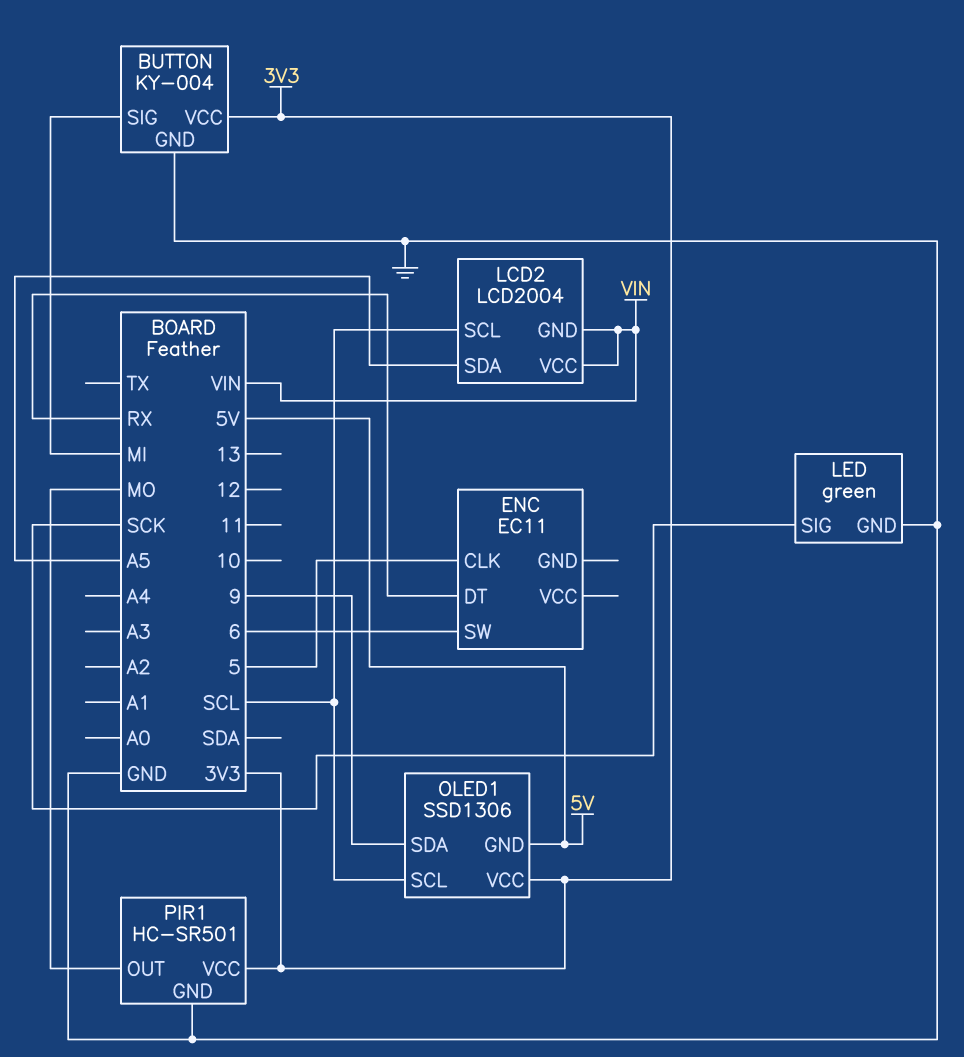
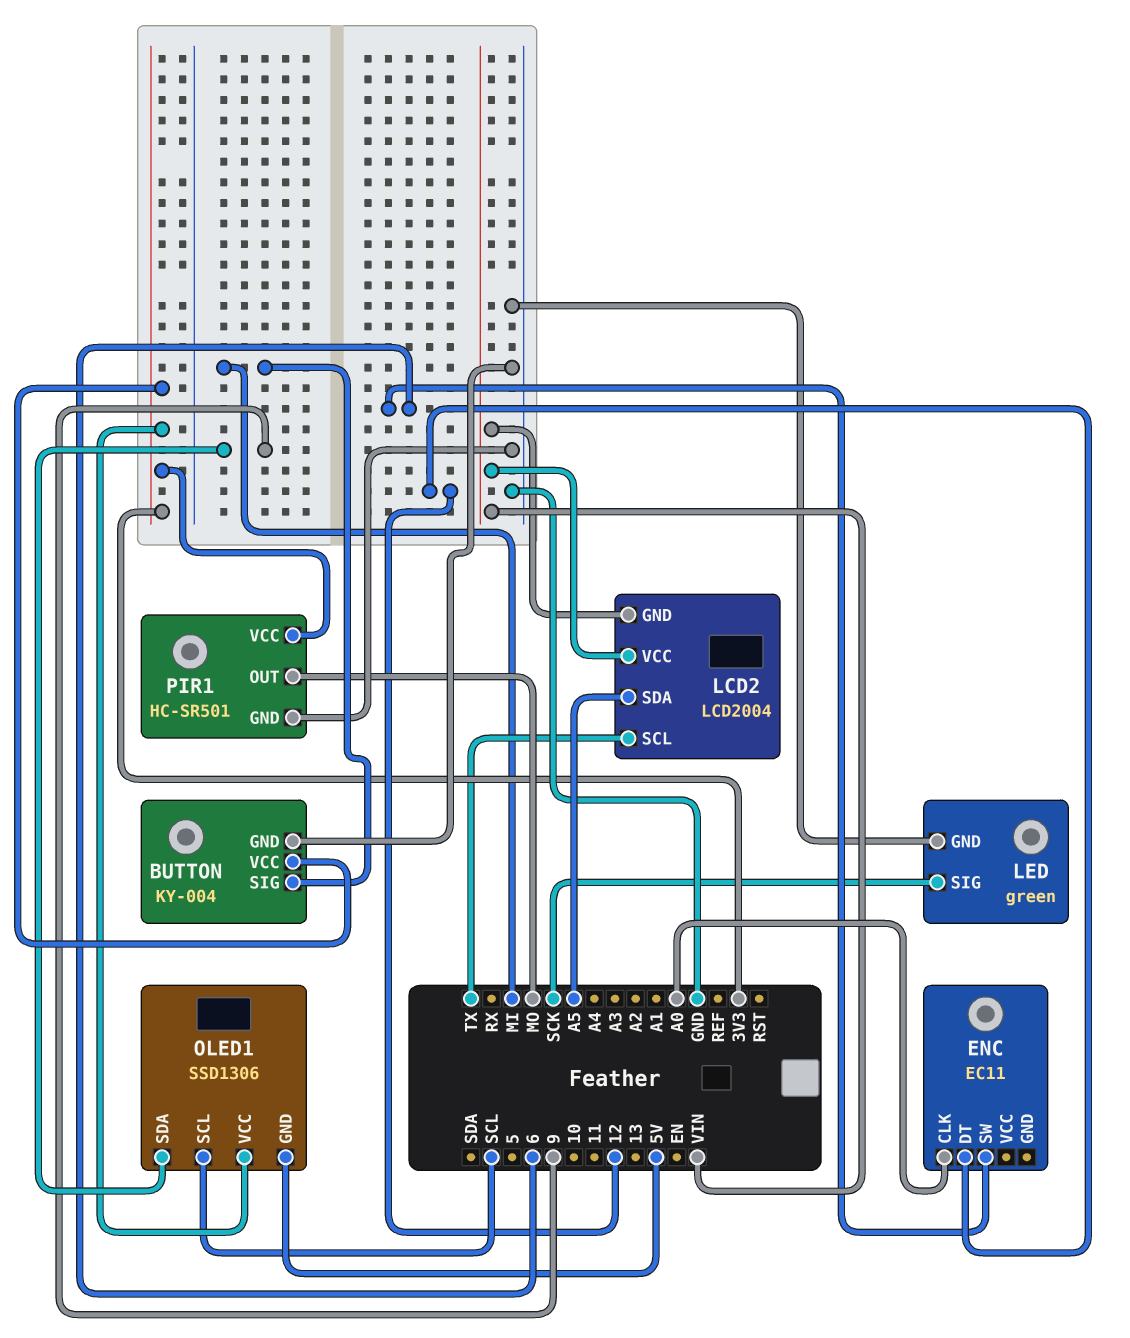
ENC pin CLK: 5 -> A0
ENC pin DT: RX -> 12
LCD2 pin SCL: SCL -> TX

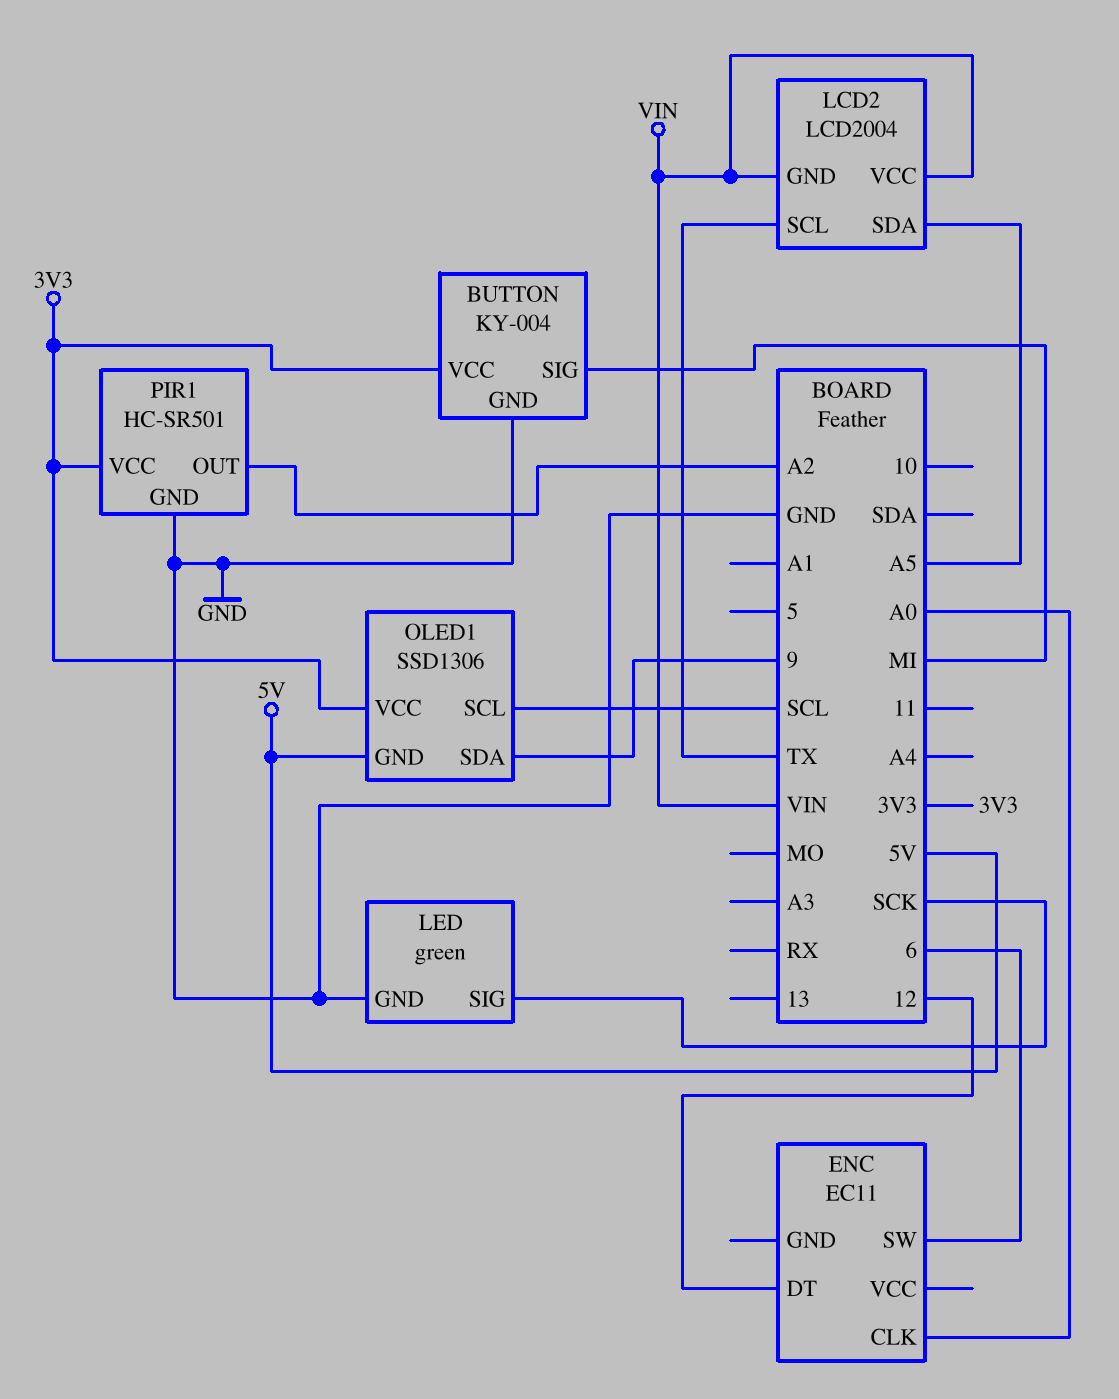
PIR1 pin OUT: MO -> A2

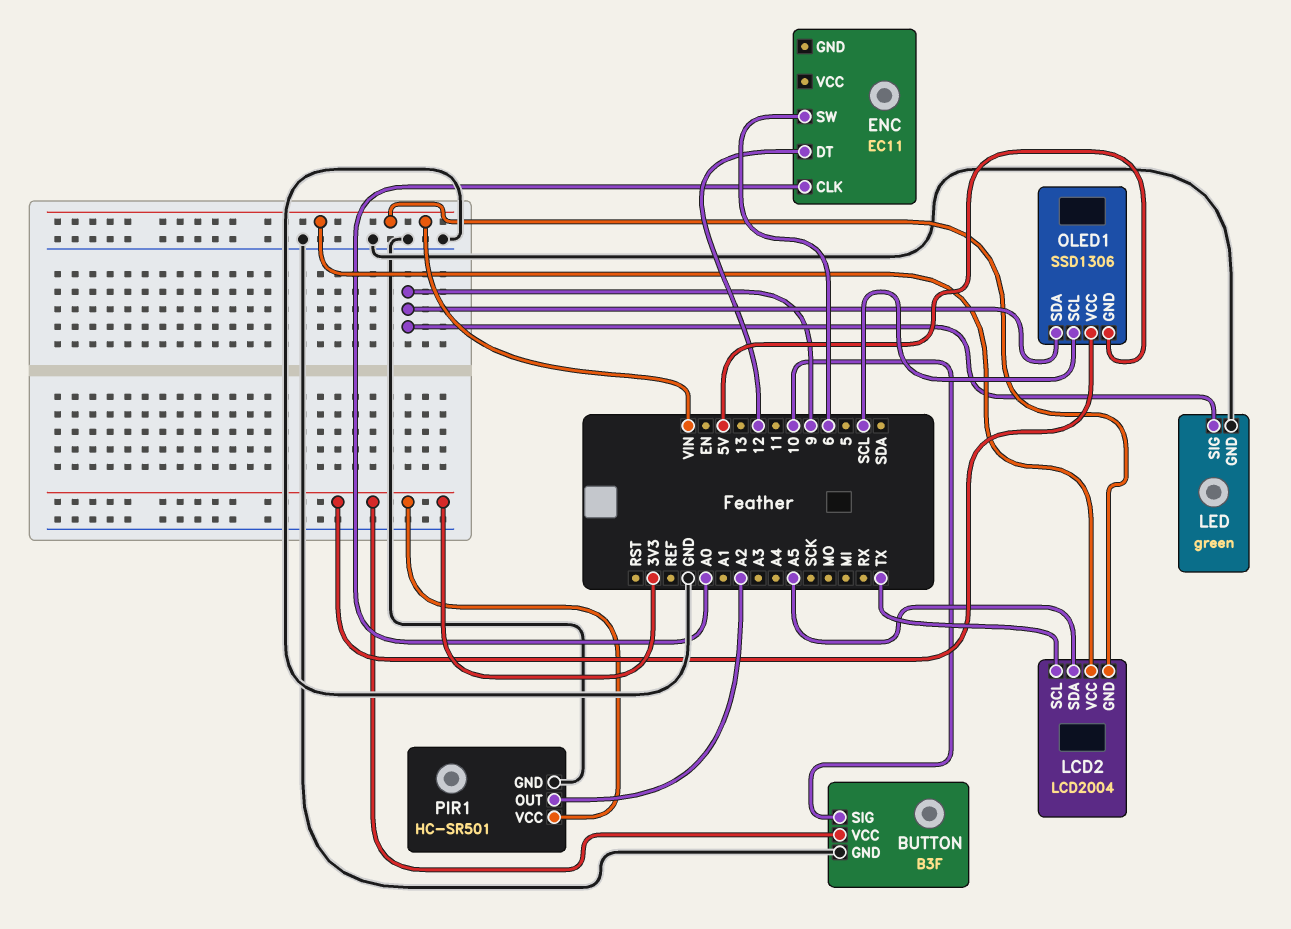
BUTTON: KY-004 -> B3F
BUTTON pin SIG: MI -> 10
LED pin SIG: SCK -> 9

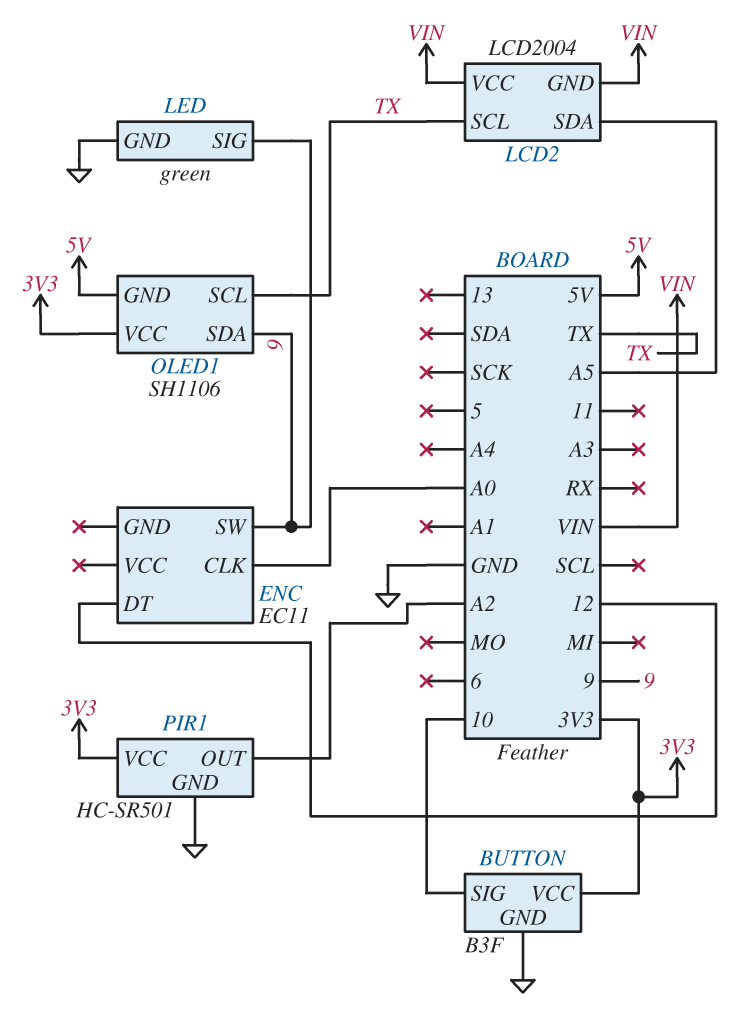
ENC pin SW: 6 -> 9
OLED1: SSD1306 -> SH1106
OLED1 pin SCL: SCL -> TX

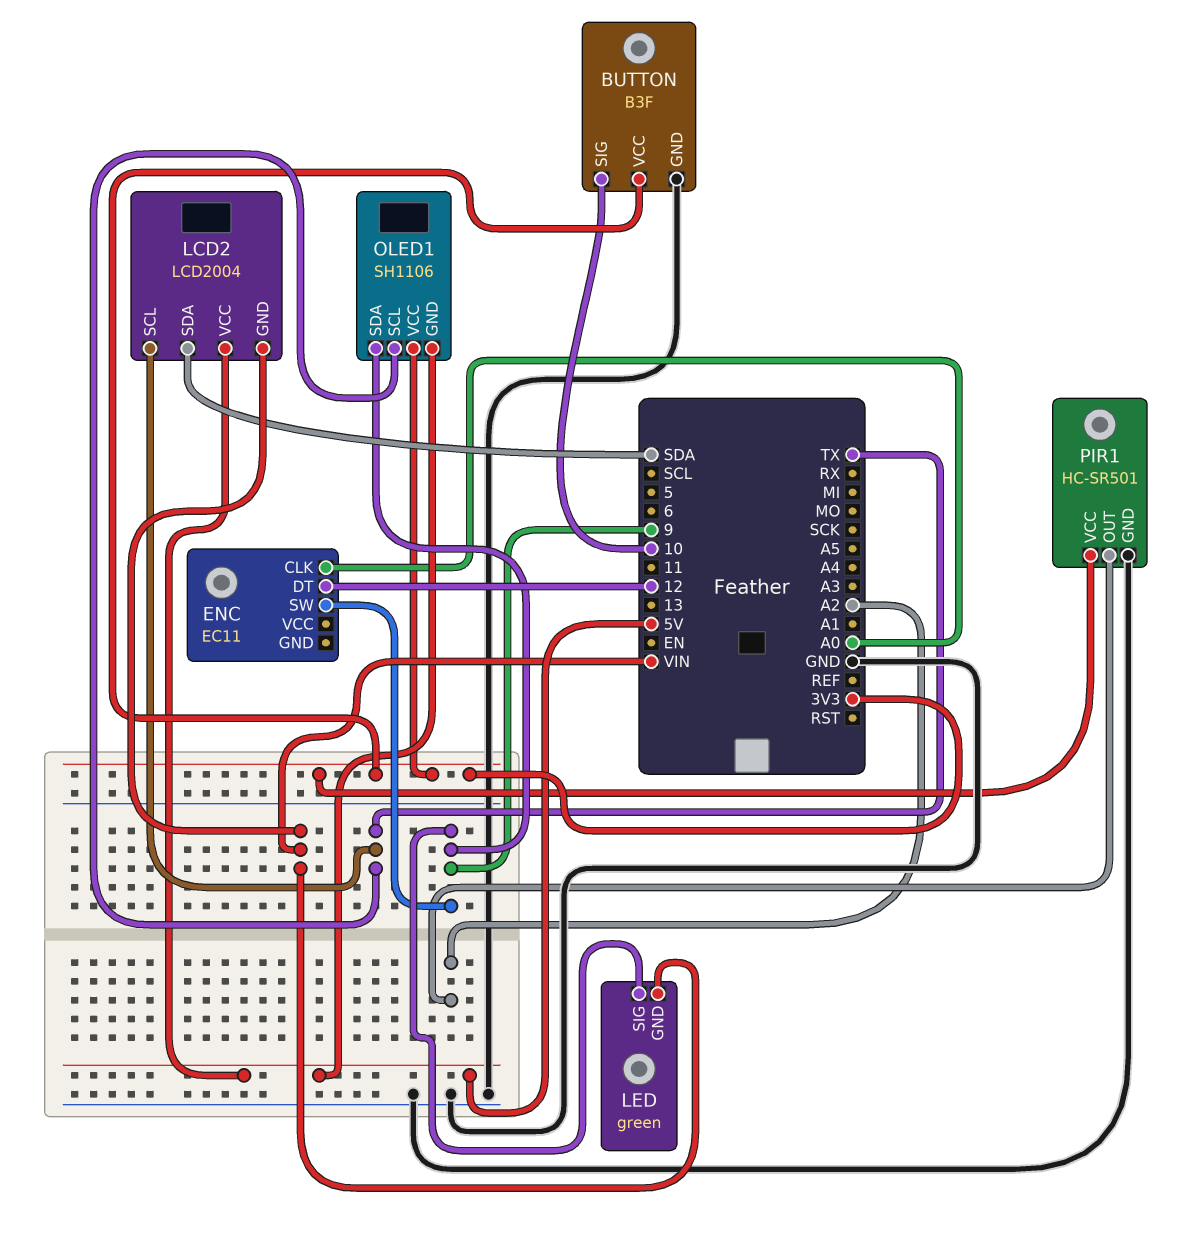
LCD2 pin SDA: A5 -> SDA
LCD2 pin VCC: VIN -> 5V
LED pin GND: GND -> VIN

